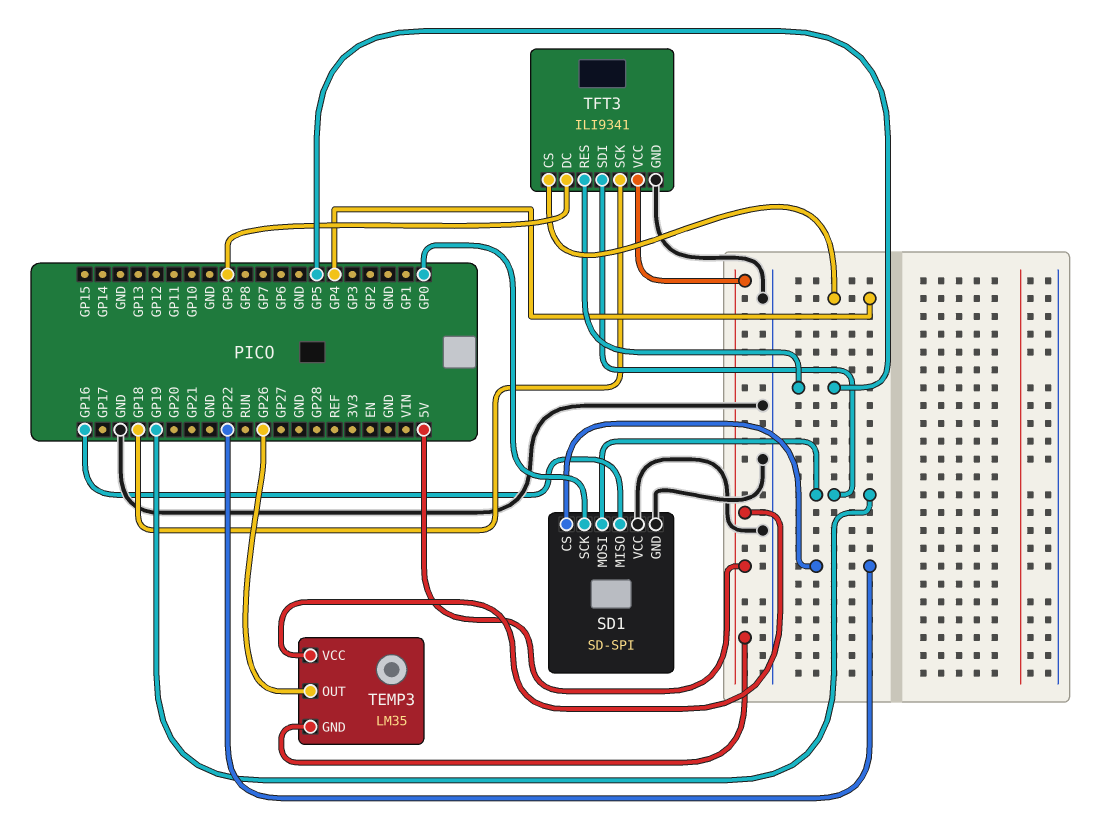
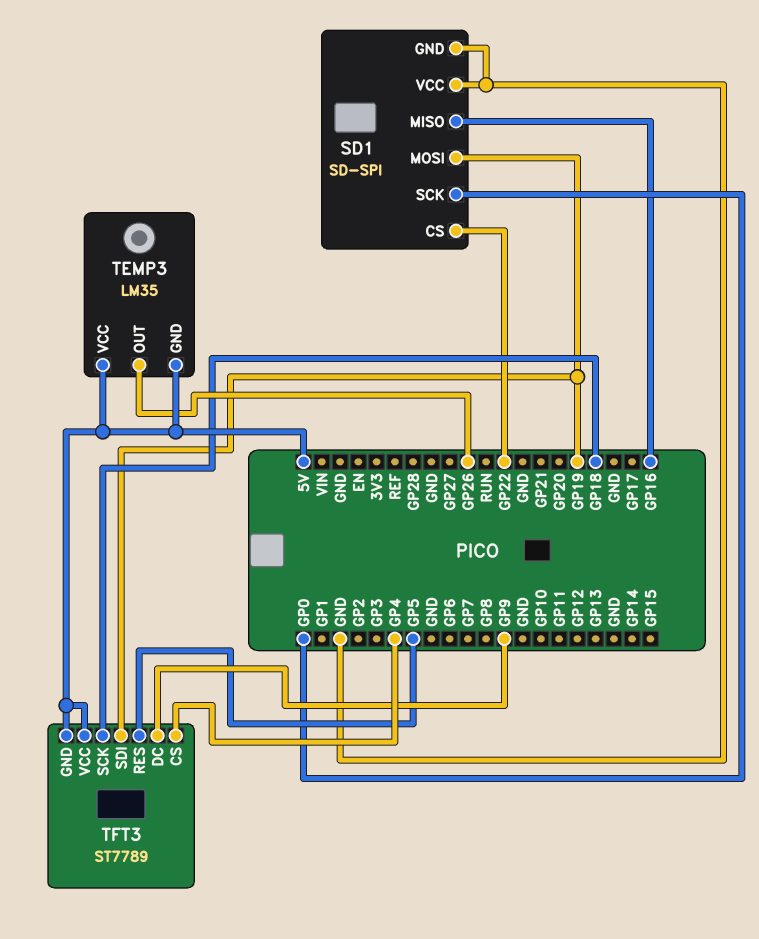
TFT3: ILI9341 -> ST7789
TFT3 pin GND: GND -> 5V

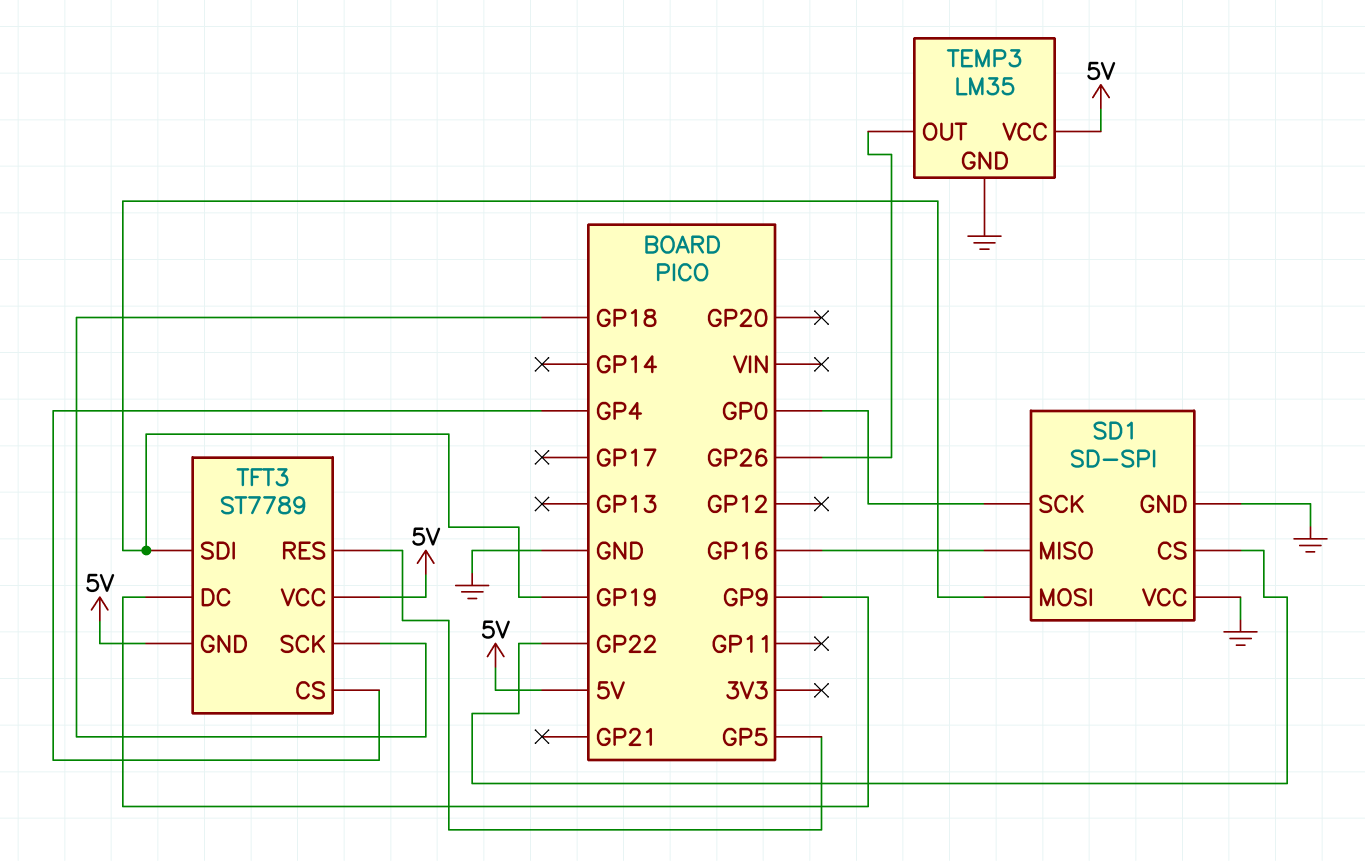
TEMP3 pin GND: 5V -> GND

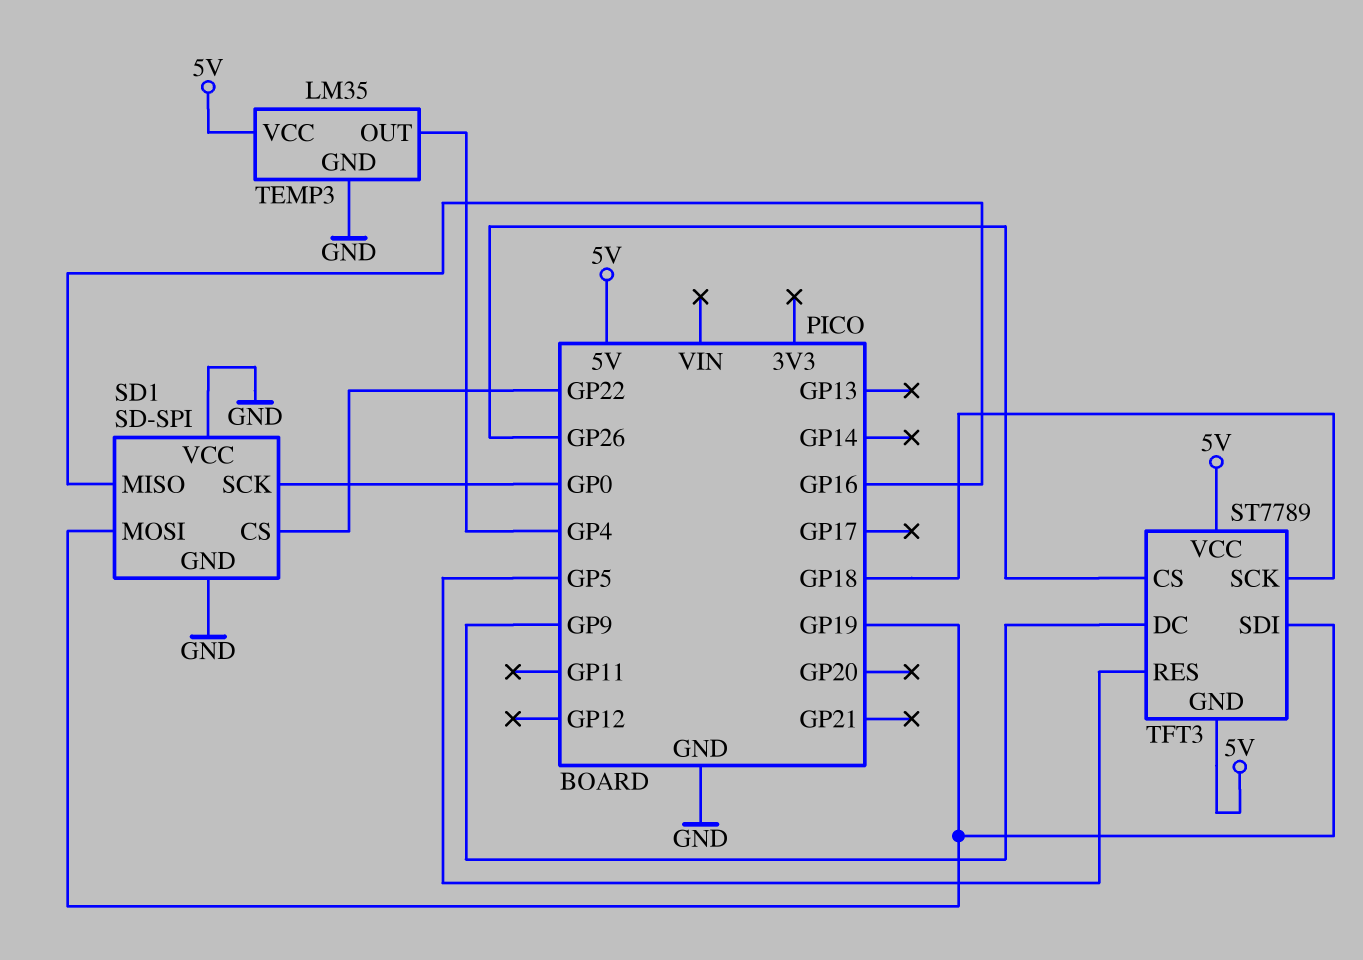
TEMP3 pin OUT: GP26 -> GP4
TFT3 pin CS: GP4 -> GP26

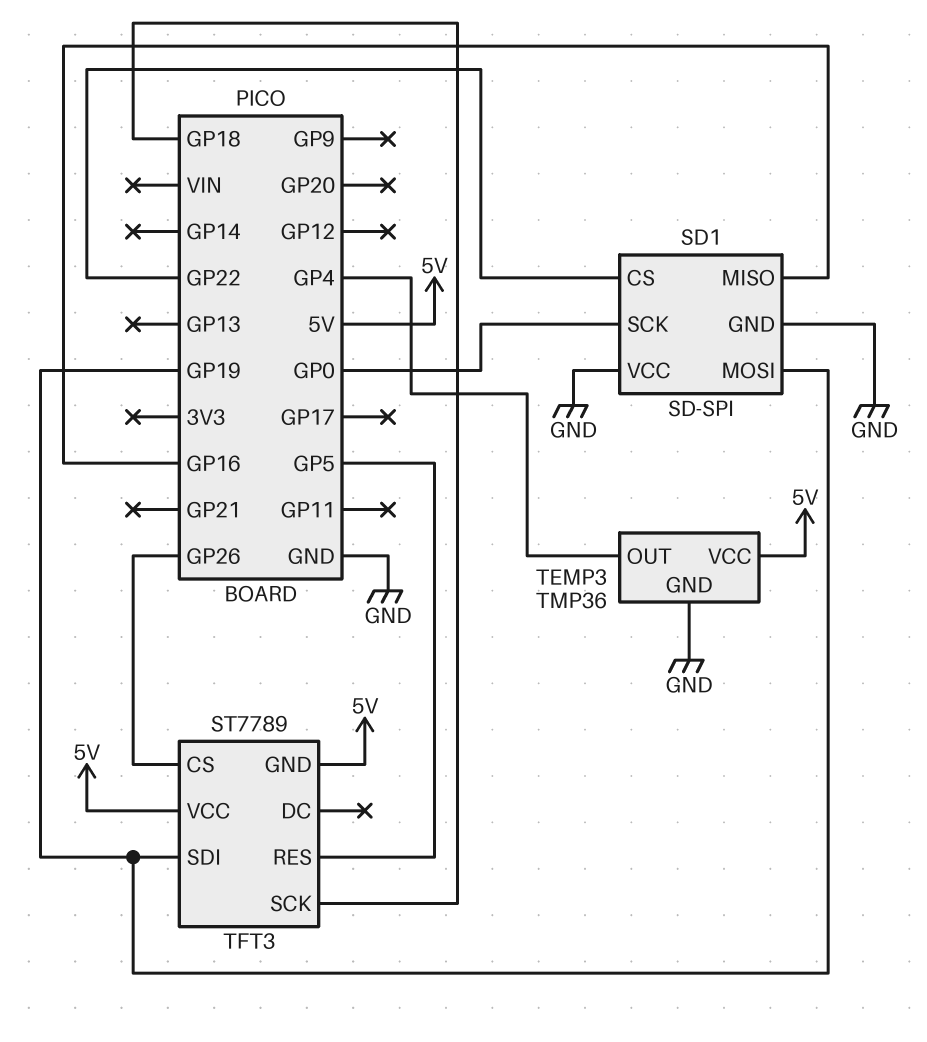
TEMP3: LM35 -> TMP36
TFT3 pin DC: GP9 -> none

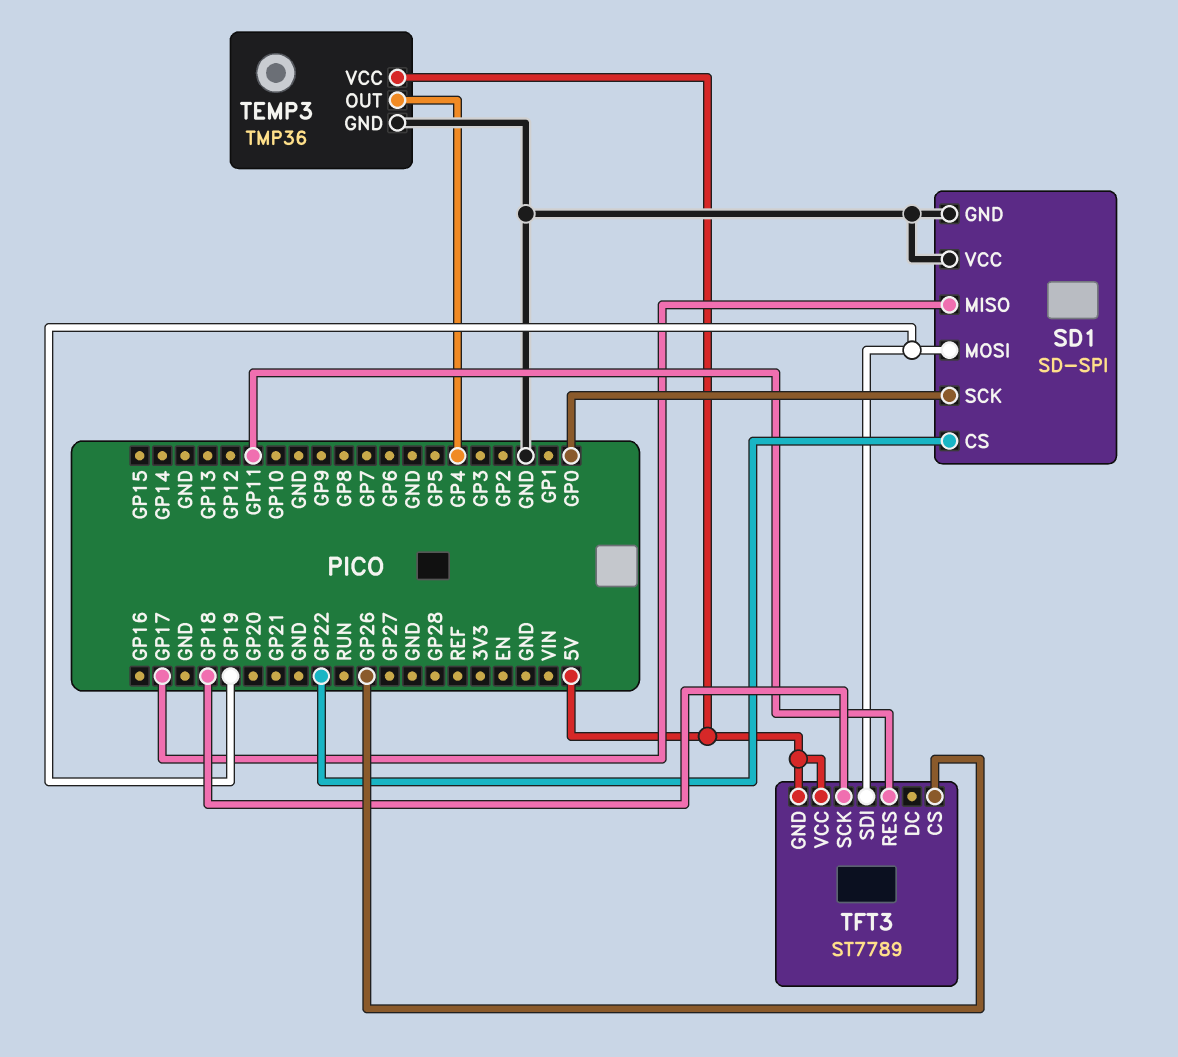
SD1 pin MISO: GP16 -> GP17
TFT3 pin RES: GP5 -> GP11

